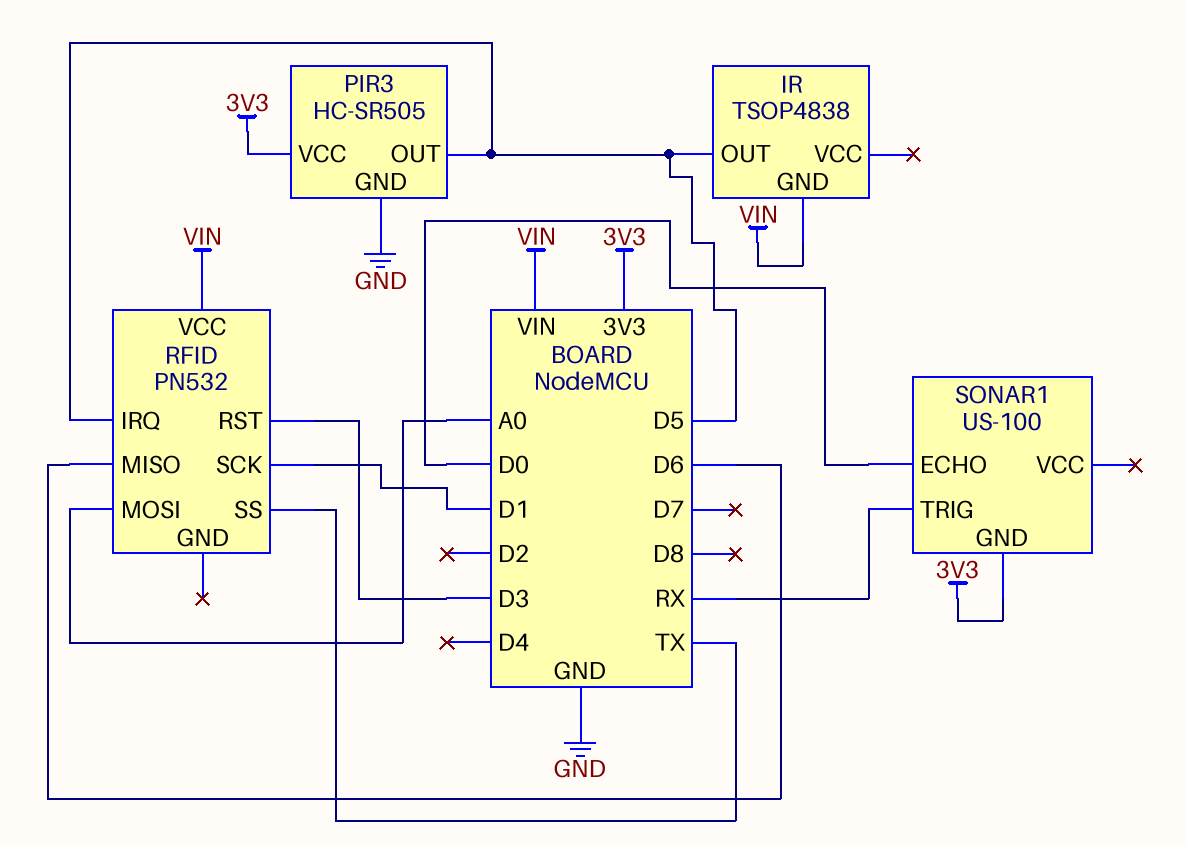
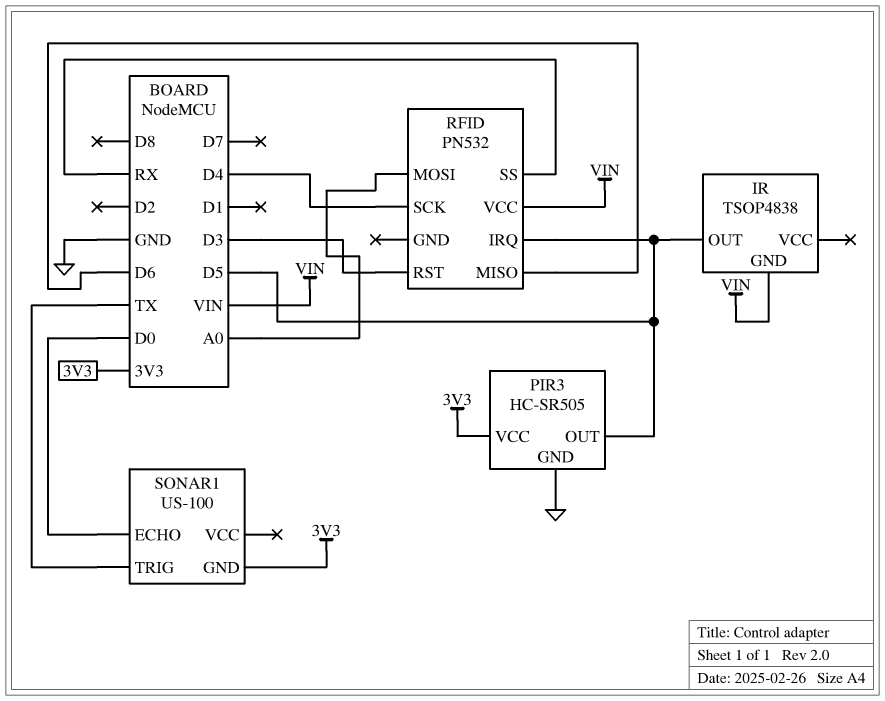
RFID pin SCK: D1 -> D4
RFID pin SS: TX -> RX
SONAR1 pin TRIG: RX -> TX

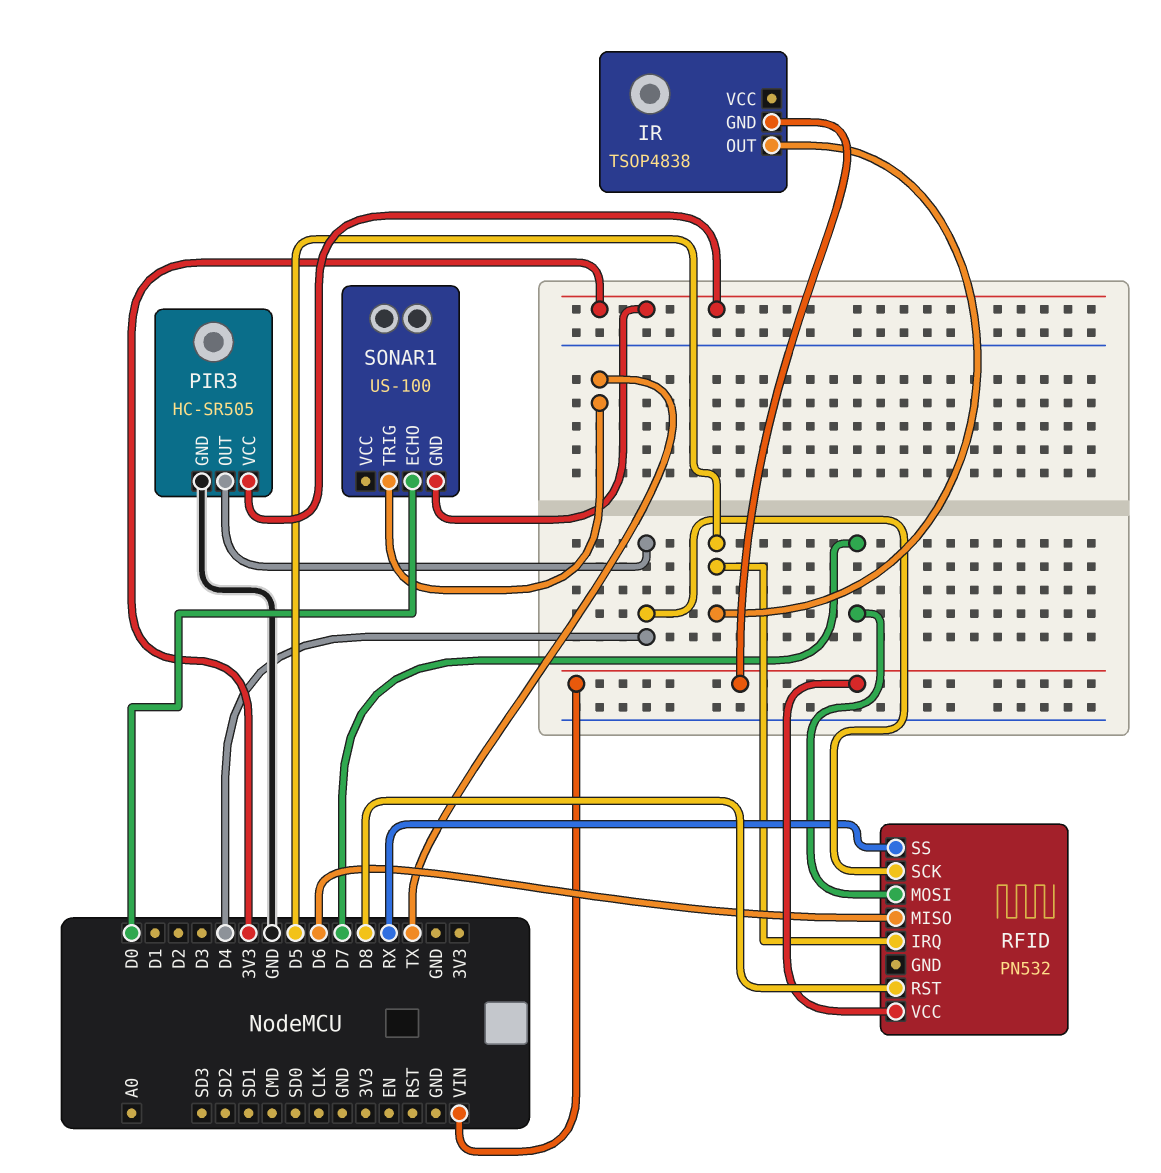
PIR3 pin OUT: D5 -> D4
RFID pin MOSI: A0 -> D7
RFID pin RST: D3 -> D8

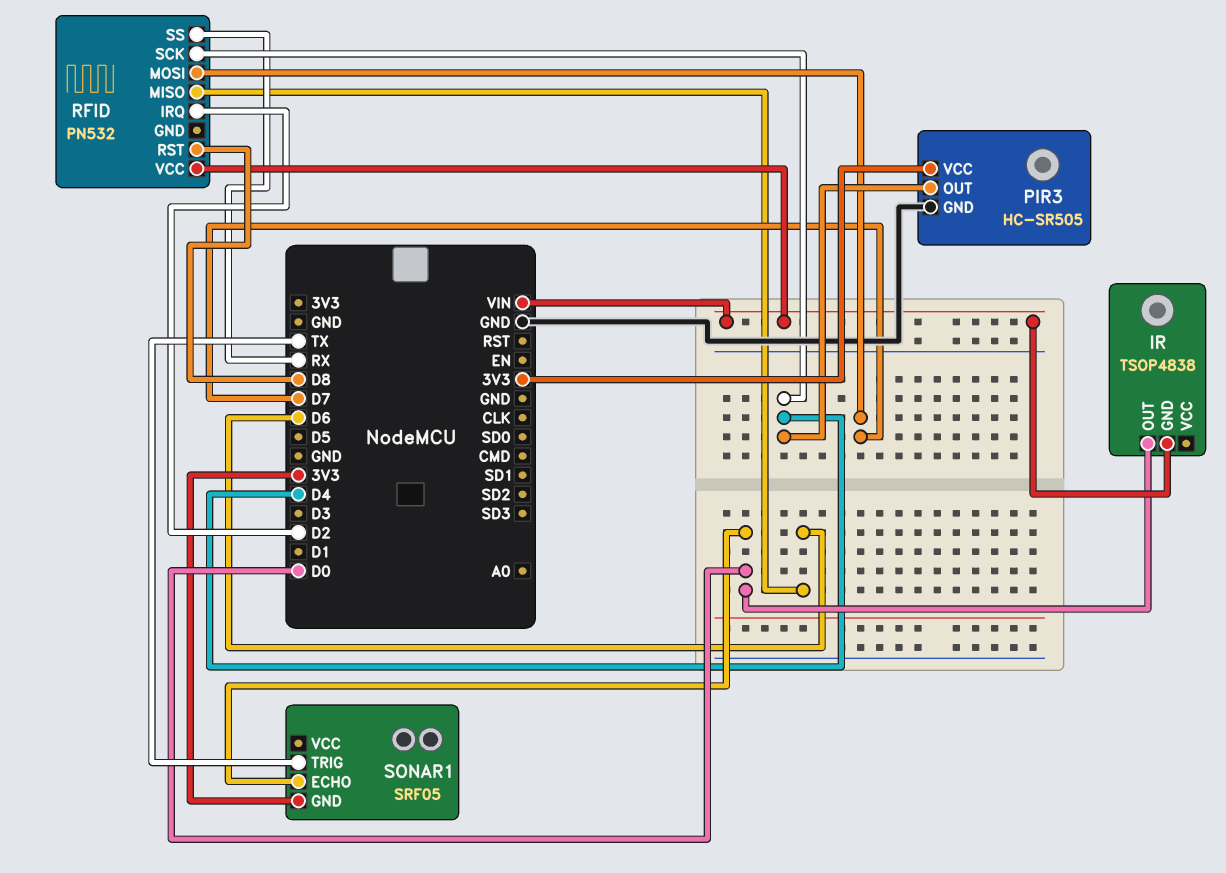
IR pin OUT: D5 -> D0
RFID pin IRQ: D5 -> D2
SONAR1: US-100 -> SRF05

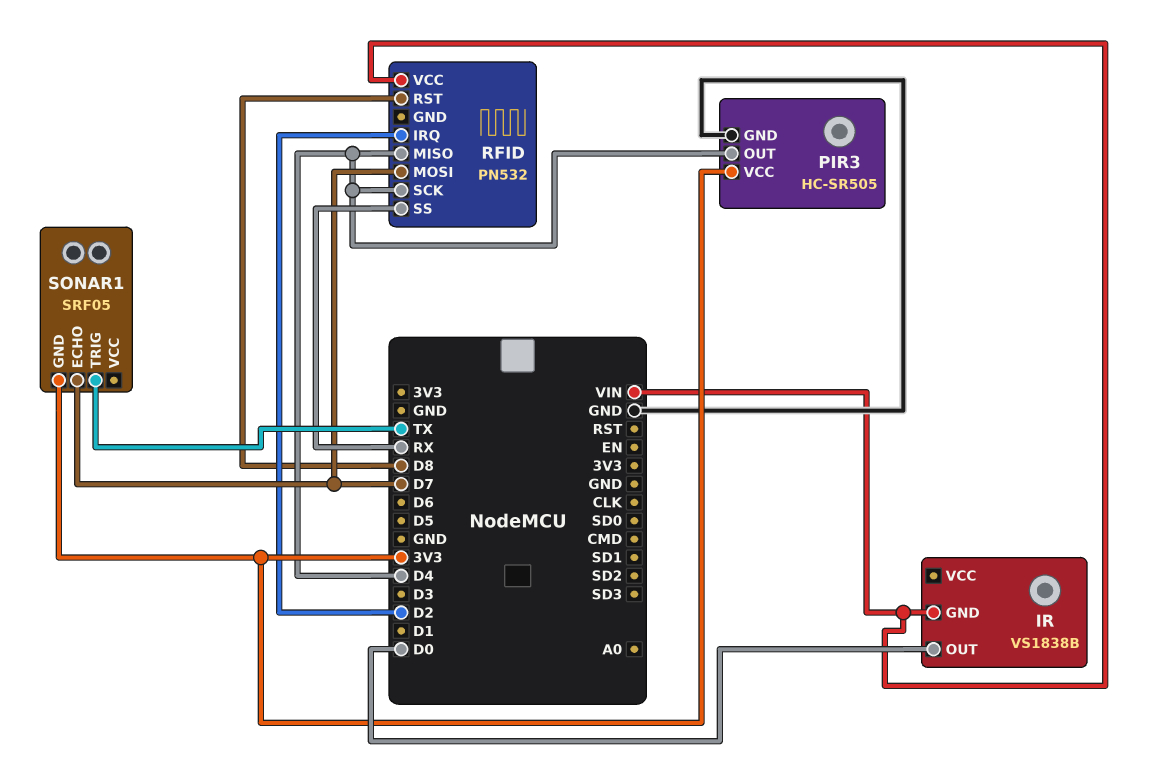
IR: TSOP4838 -> VS1838B
RFID pin MISO: D6 -> D4
SONAR1 pin ECHO: D0 -> D7

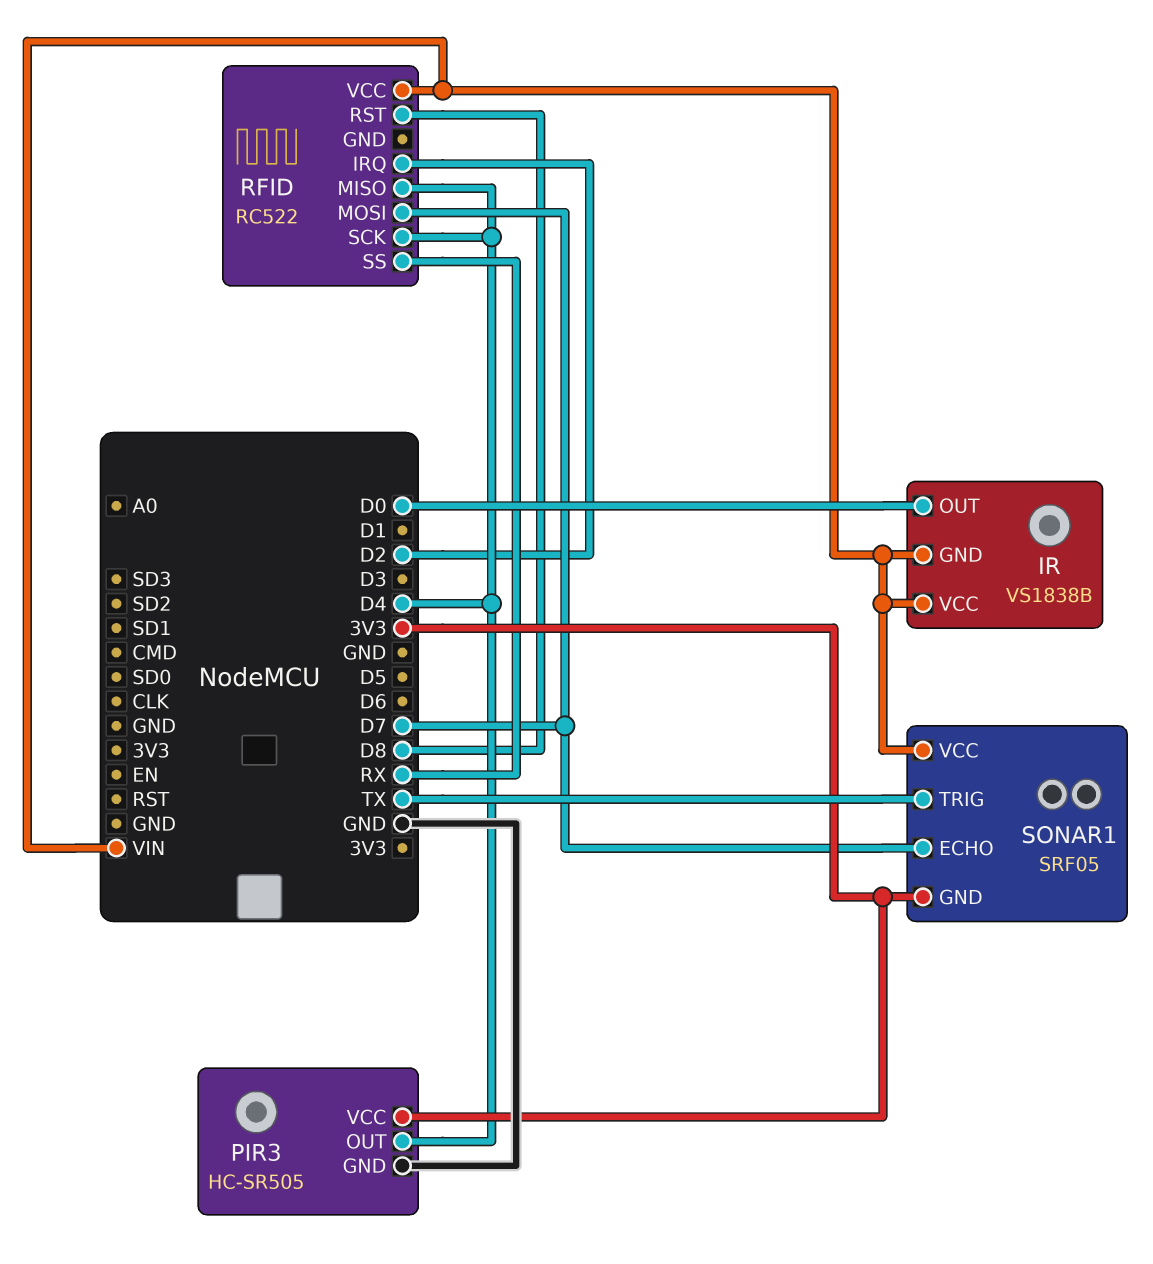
IR pin VCC: none -> VIN
RFID: PN532 -> RC522
SONAR1 pin VCC: none -> VIN

